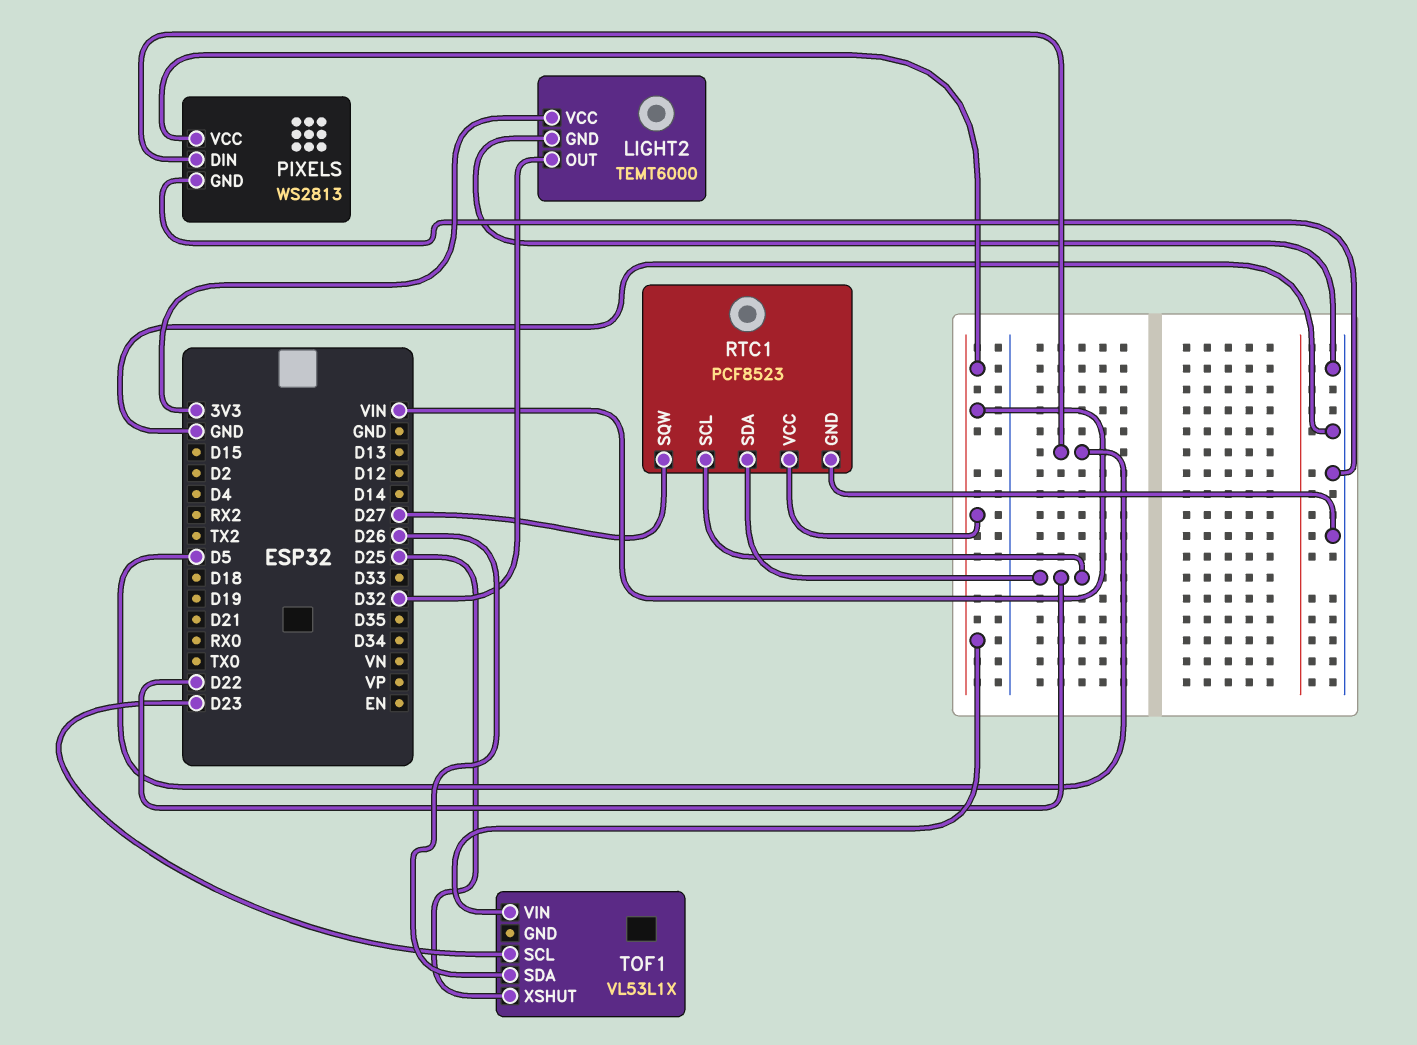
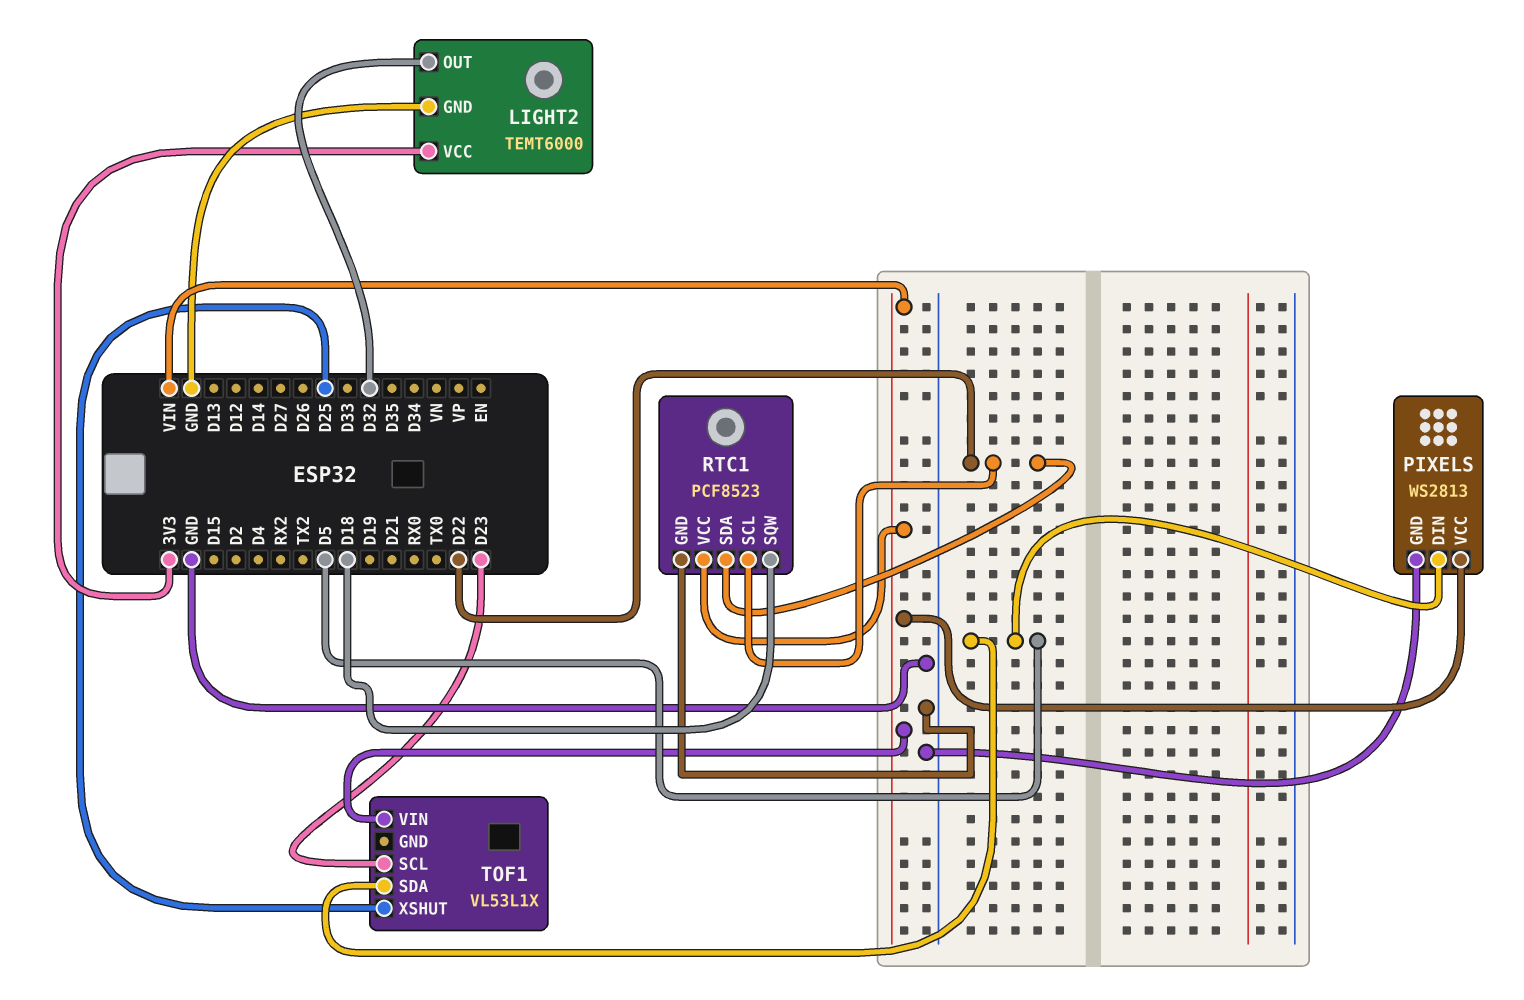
RTC1 pin SQW: D27 -> D18
TOF1 pin SDA: D26 -> D5

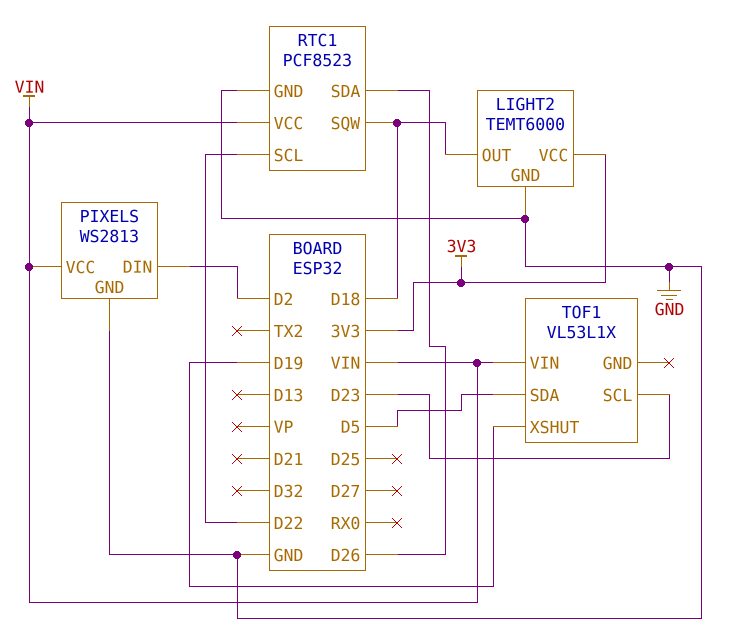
LIGHT2 pin OUT: D32 -> D18
PIXELS pin DIN: D5 -> D2
RTC1 pin SDA: D22 -> D26
TOF1 pin XSHUT: D25 -> D19

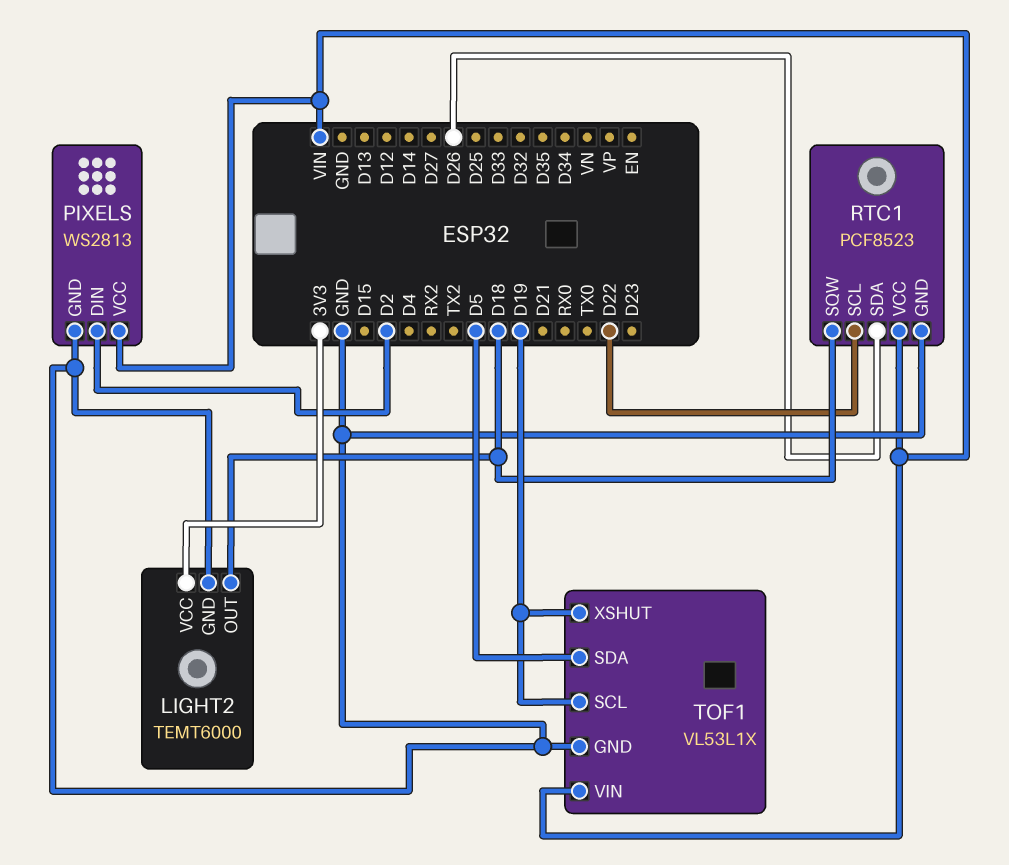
TOF1 pin GND: none -> GND
TOF1 pin SCL: D23 -> D19

